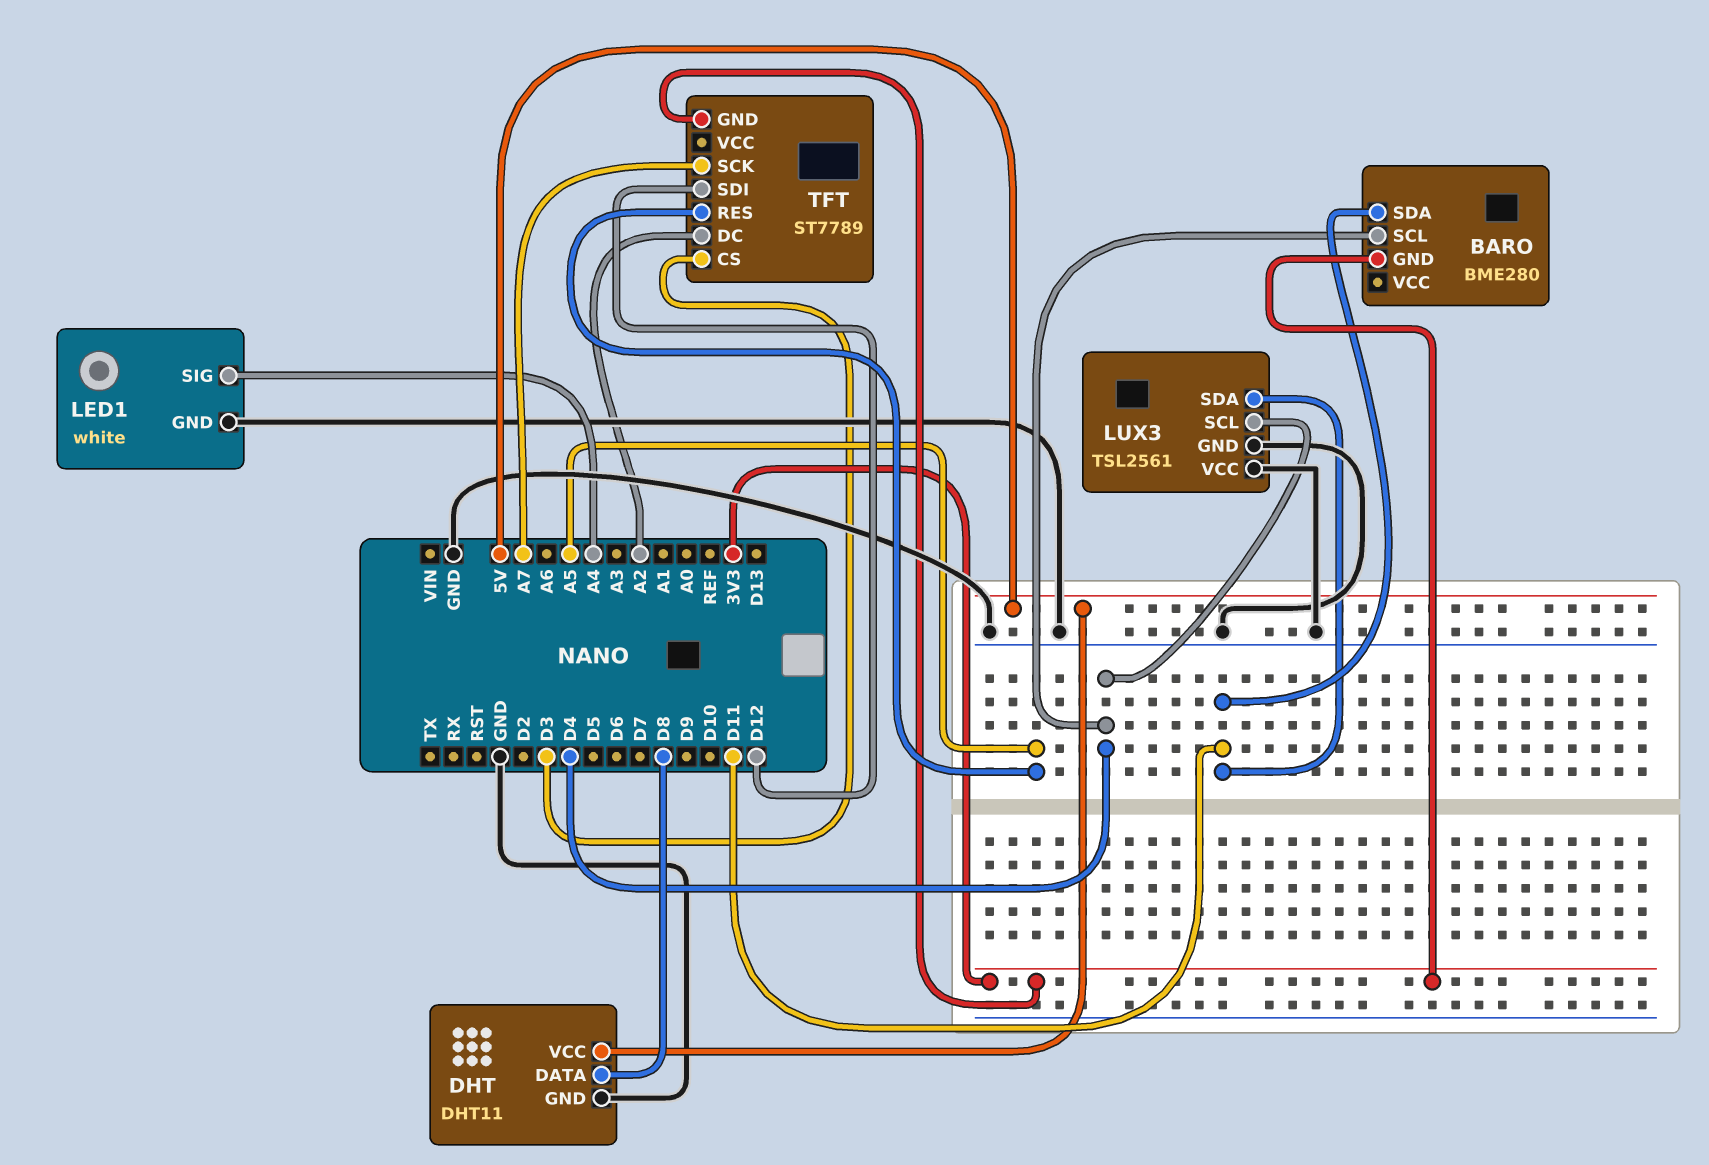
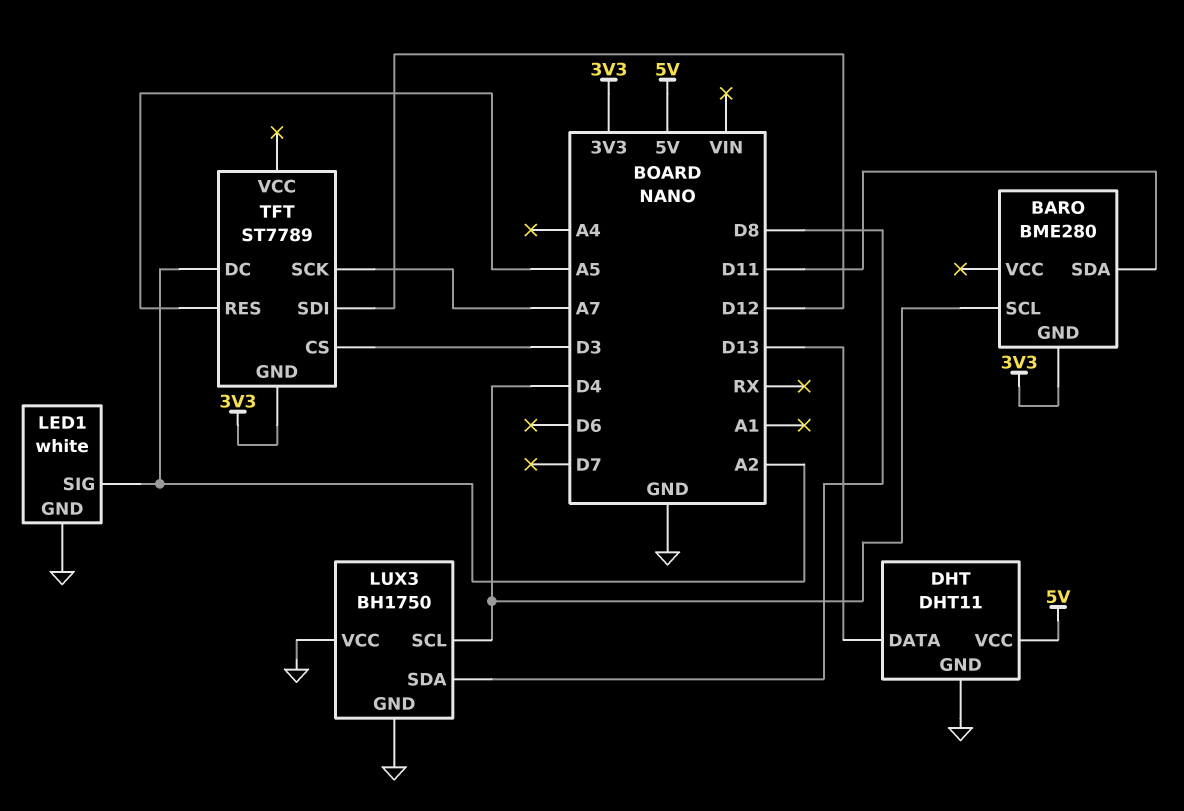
DHT pin DATA: D8 -> D13
LED1 pin SIG: A4 -> A2
LUX3: TSL2561 -> BH1750
LUX3 pin SDA: D11 -> D8

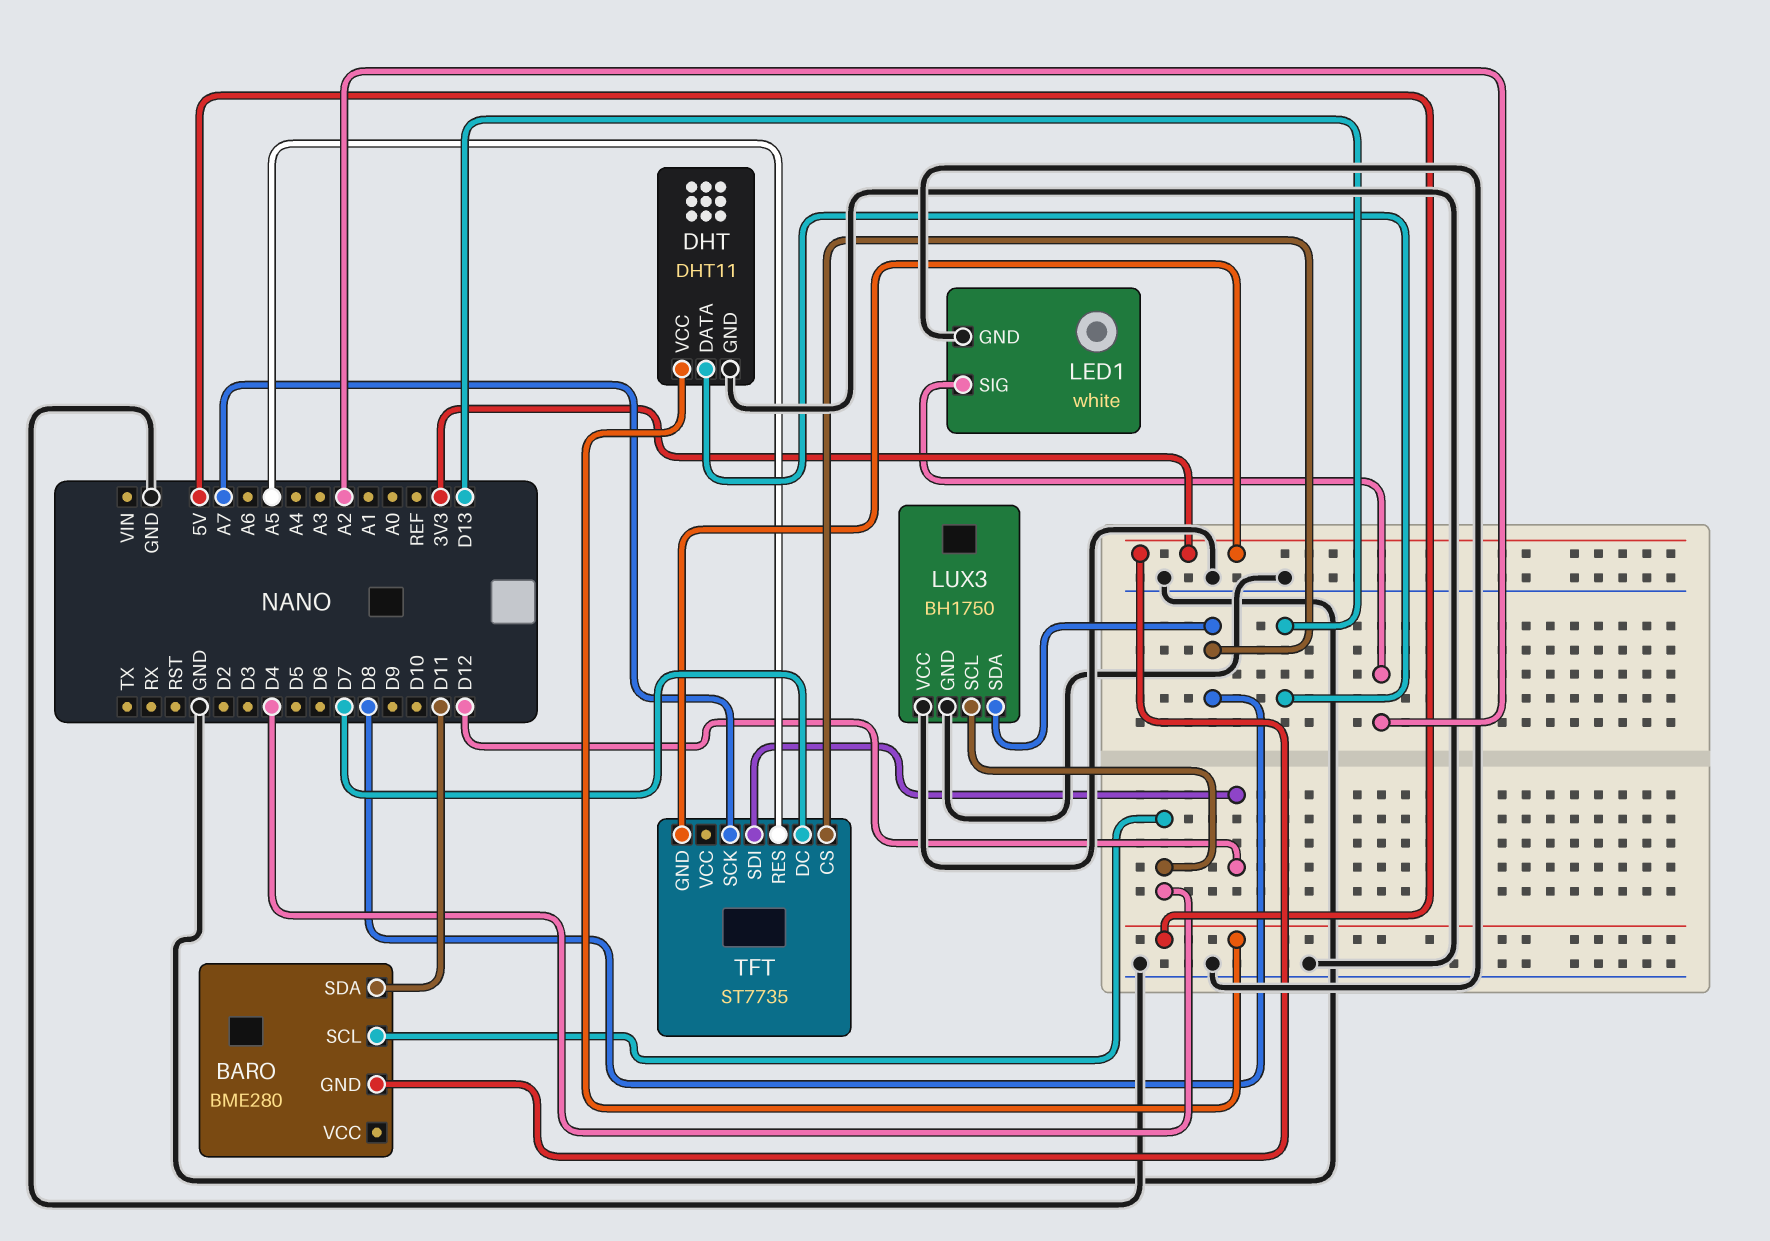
TFT: ST7789 -> ST7735
TFT pin CS: D3 -> D8
TFT pin DC: A2 -> D7

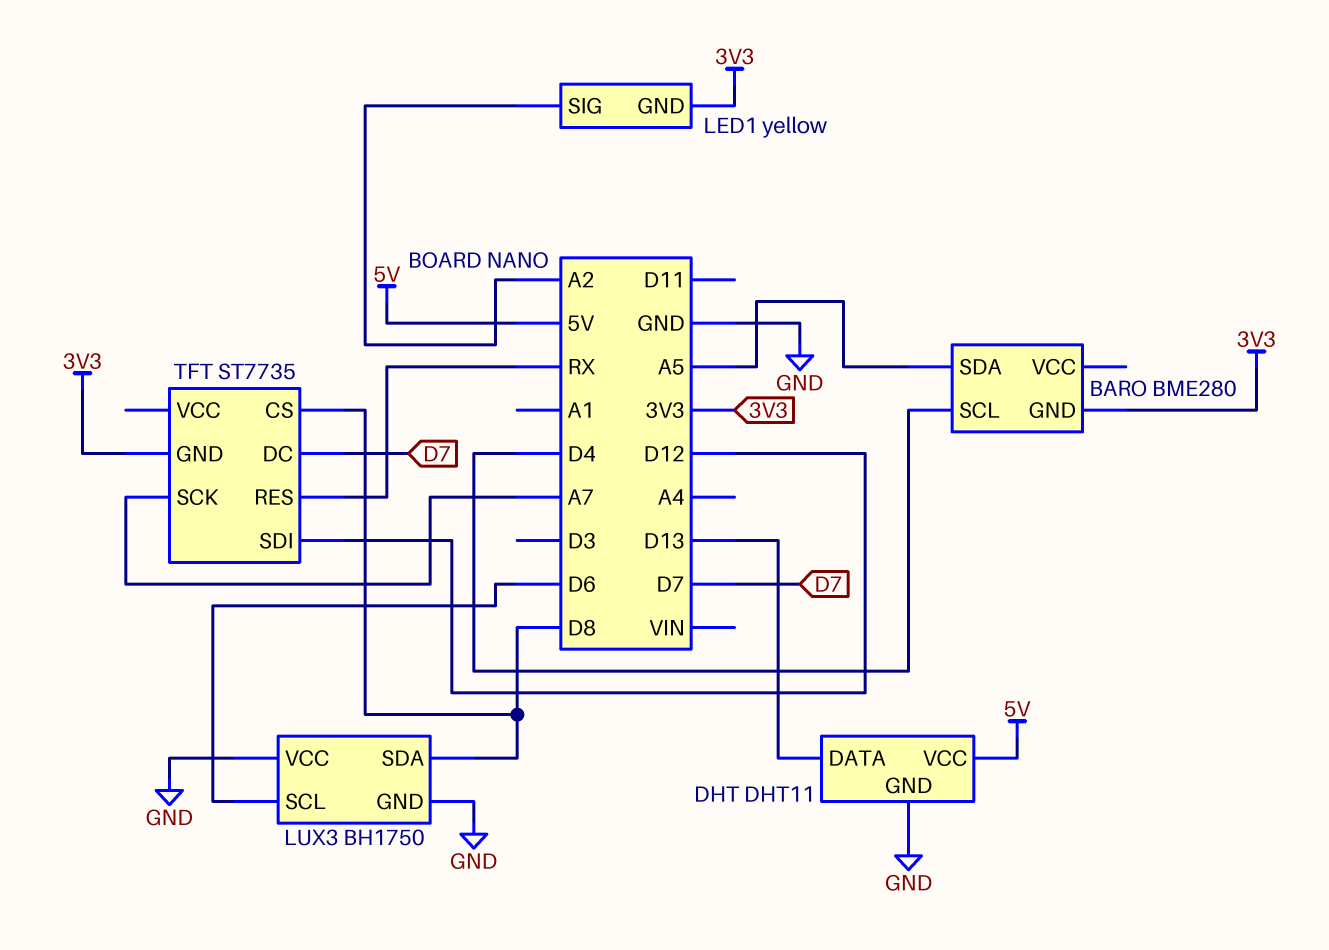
BARO pin SDA: D11 -> A5
LED1: white -> yellow
LED1 pin GND: GND -> 3V3
LUX3 pin SCL: D4 -> D6
TFT pin RES: A5 -> RX

